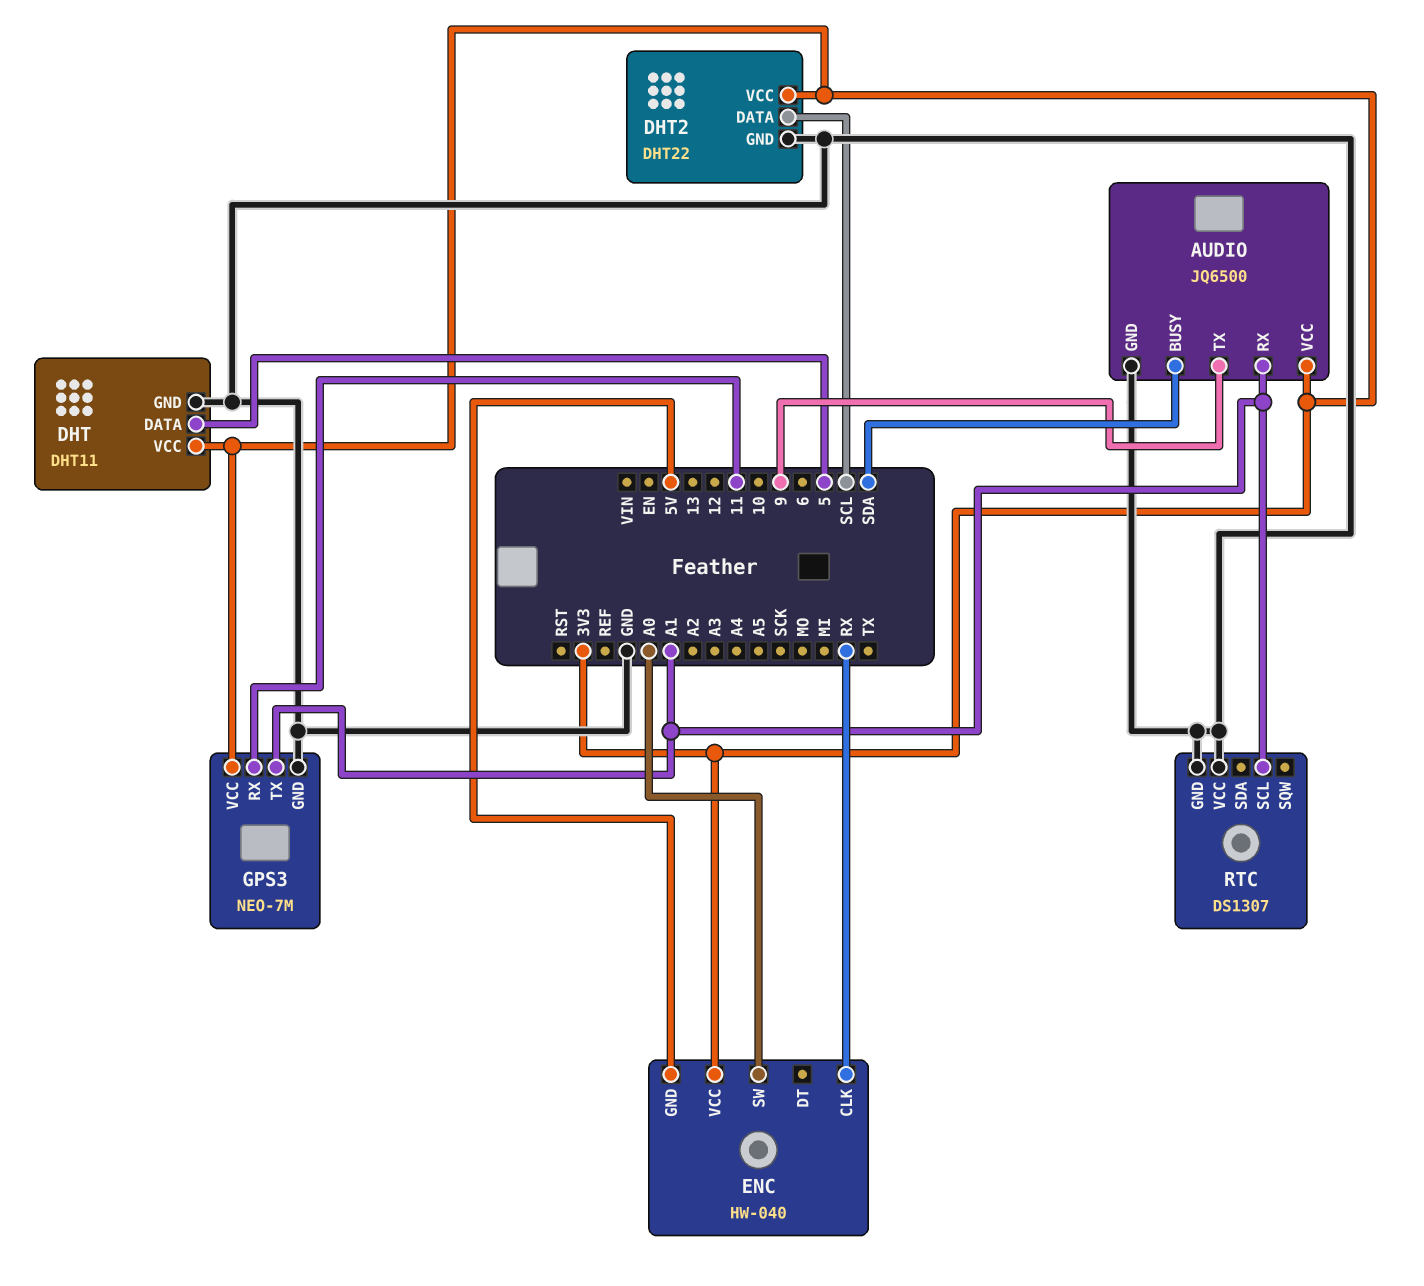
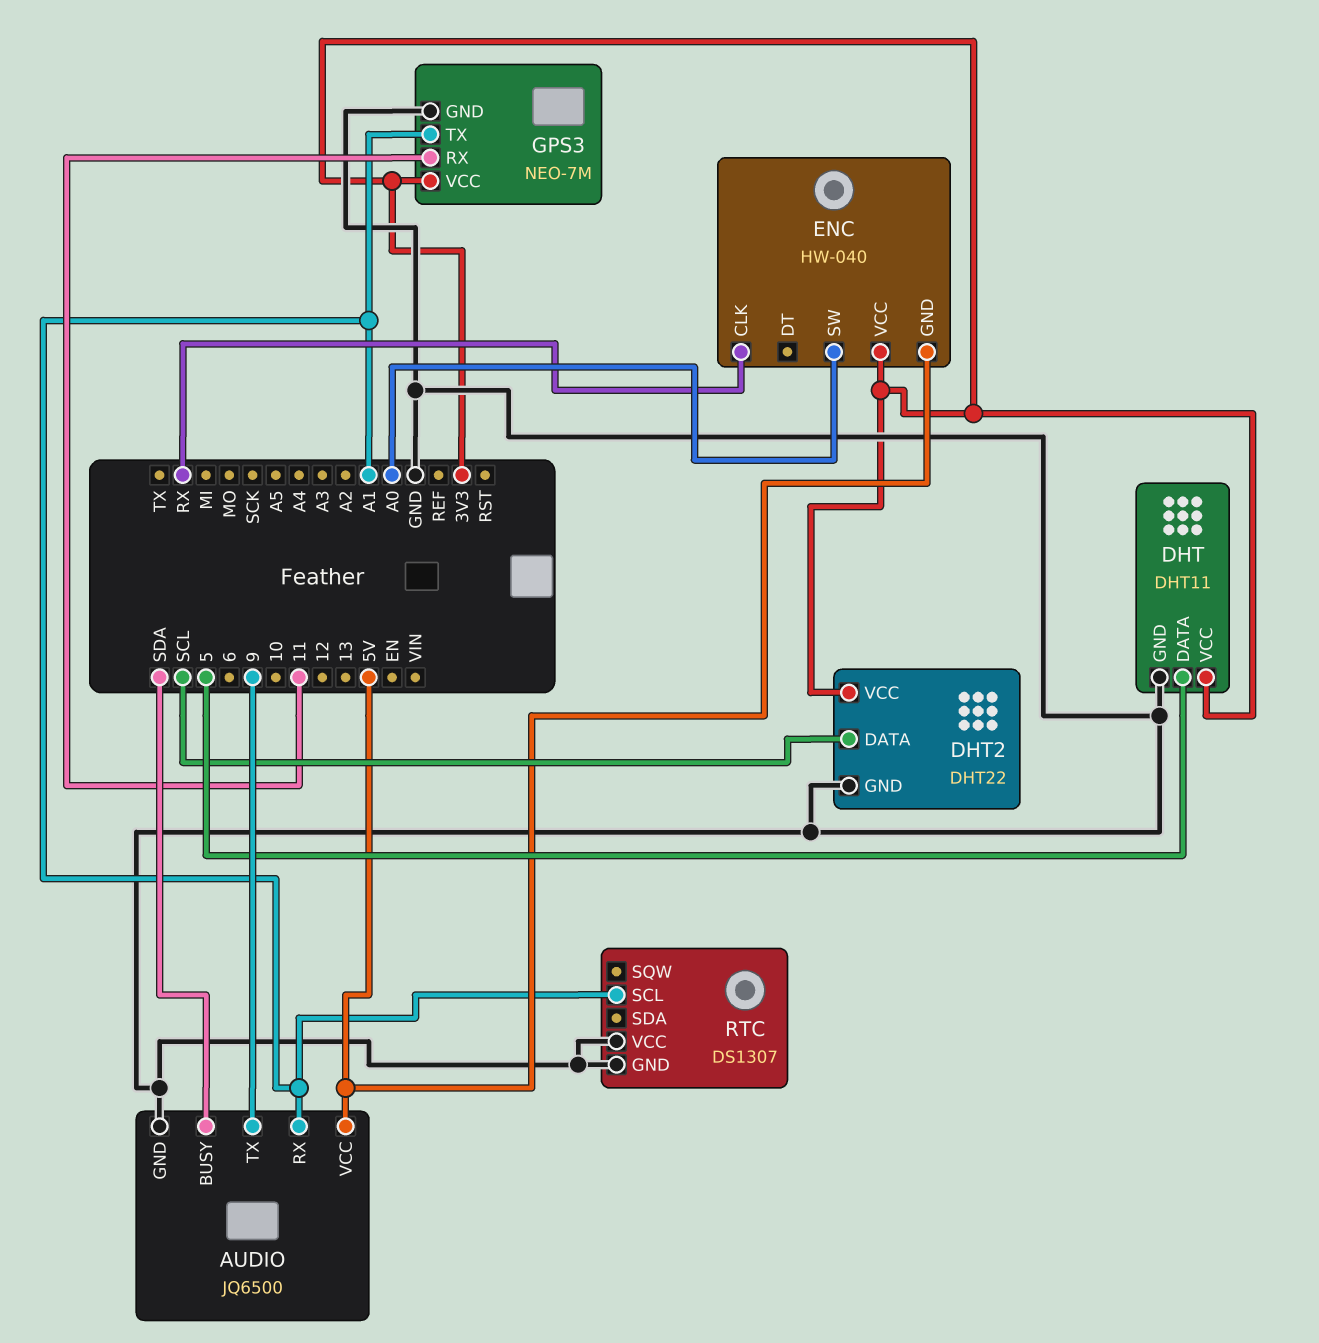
AUDIO pin VCC: 3V3 -> 5V

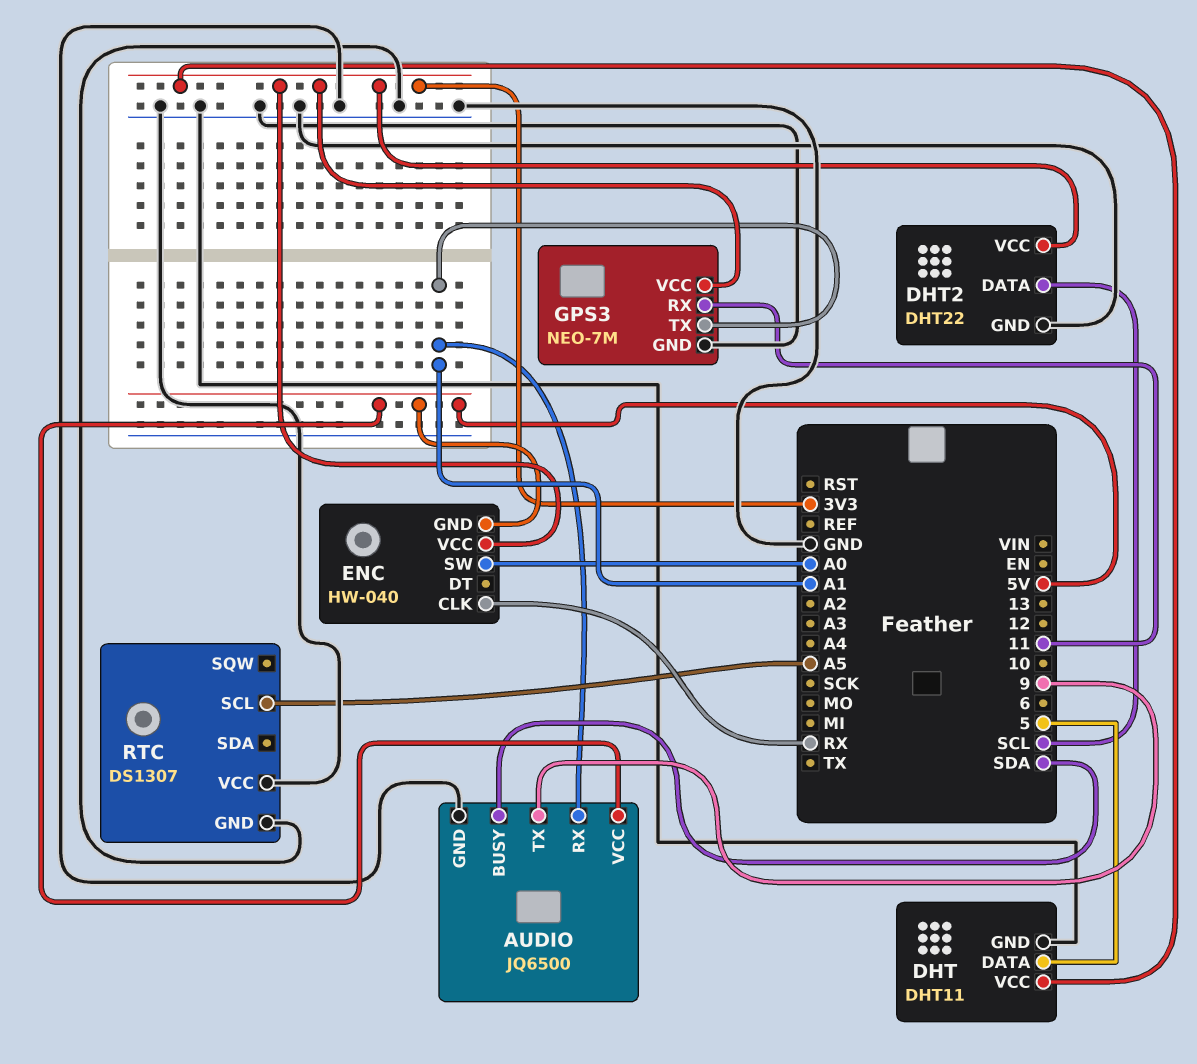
RTC pin SCL: A1 -> A5

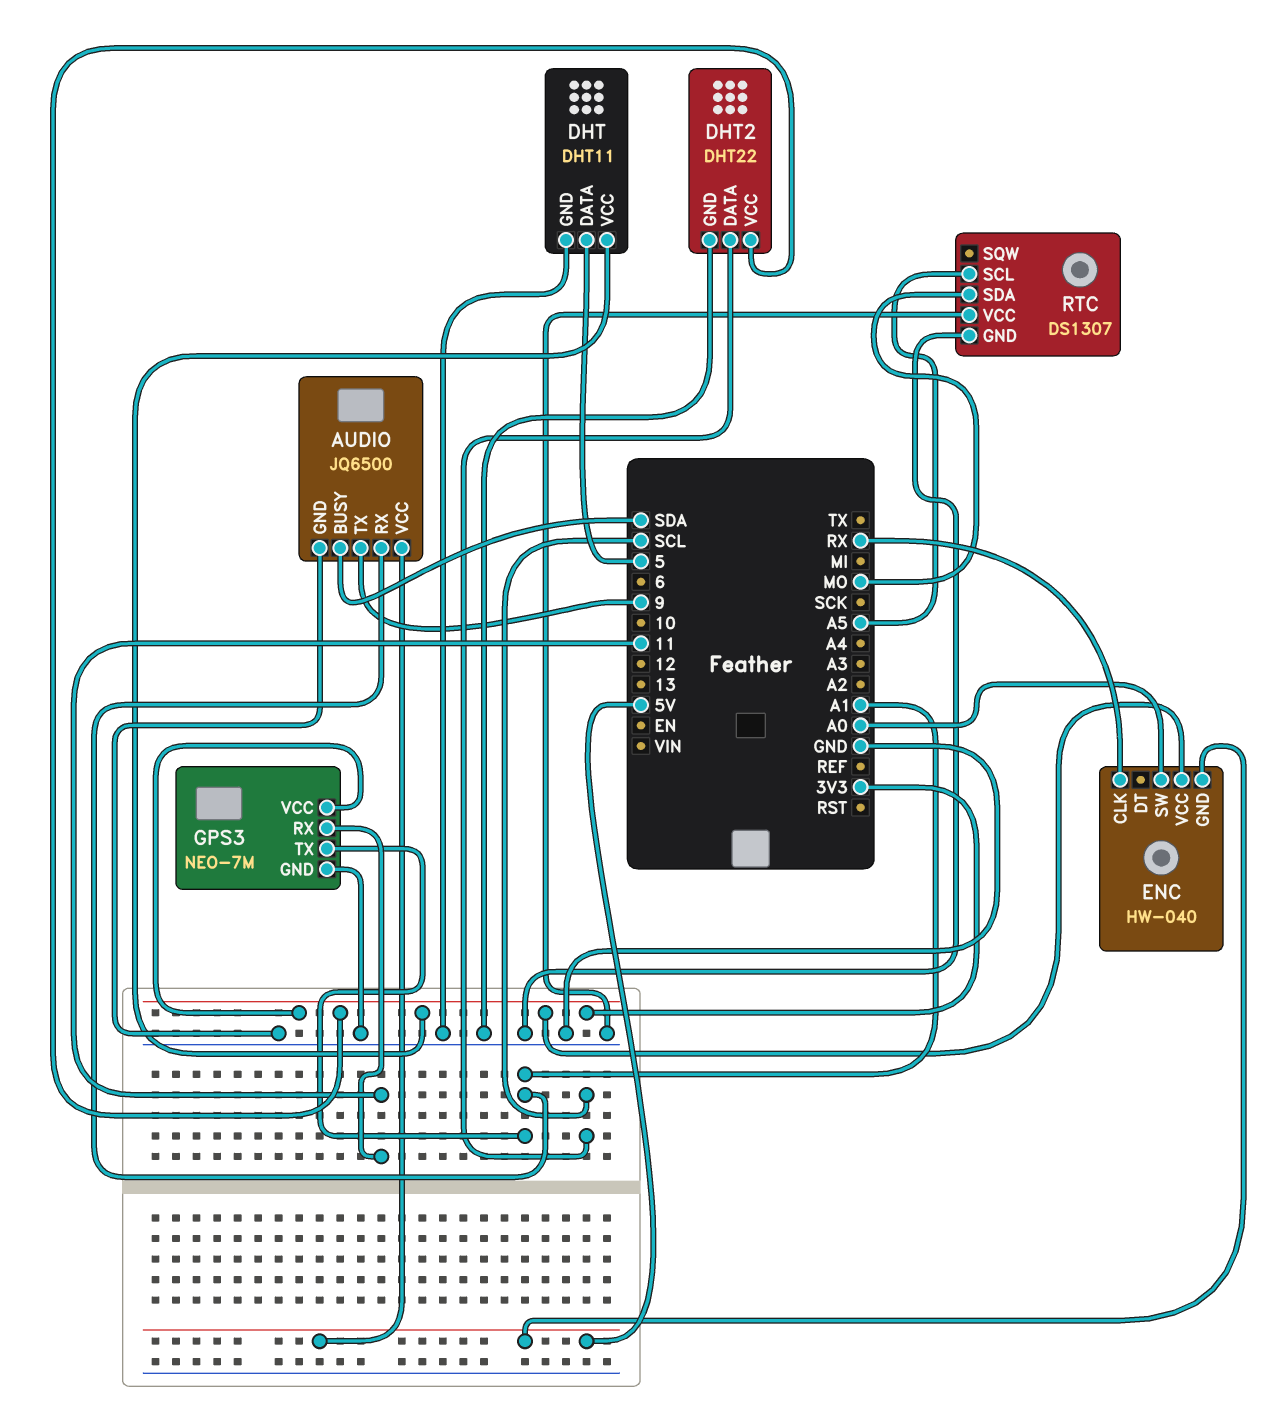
RTC pin SDA: none -> MO

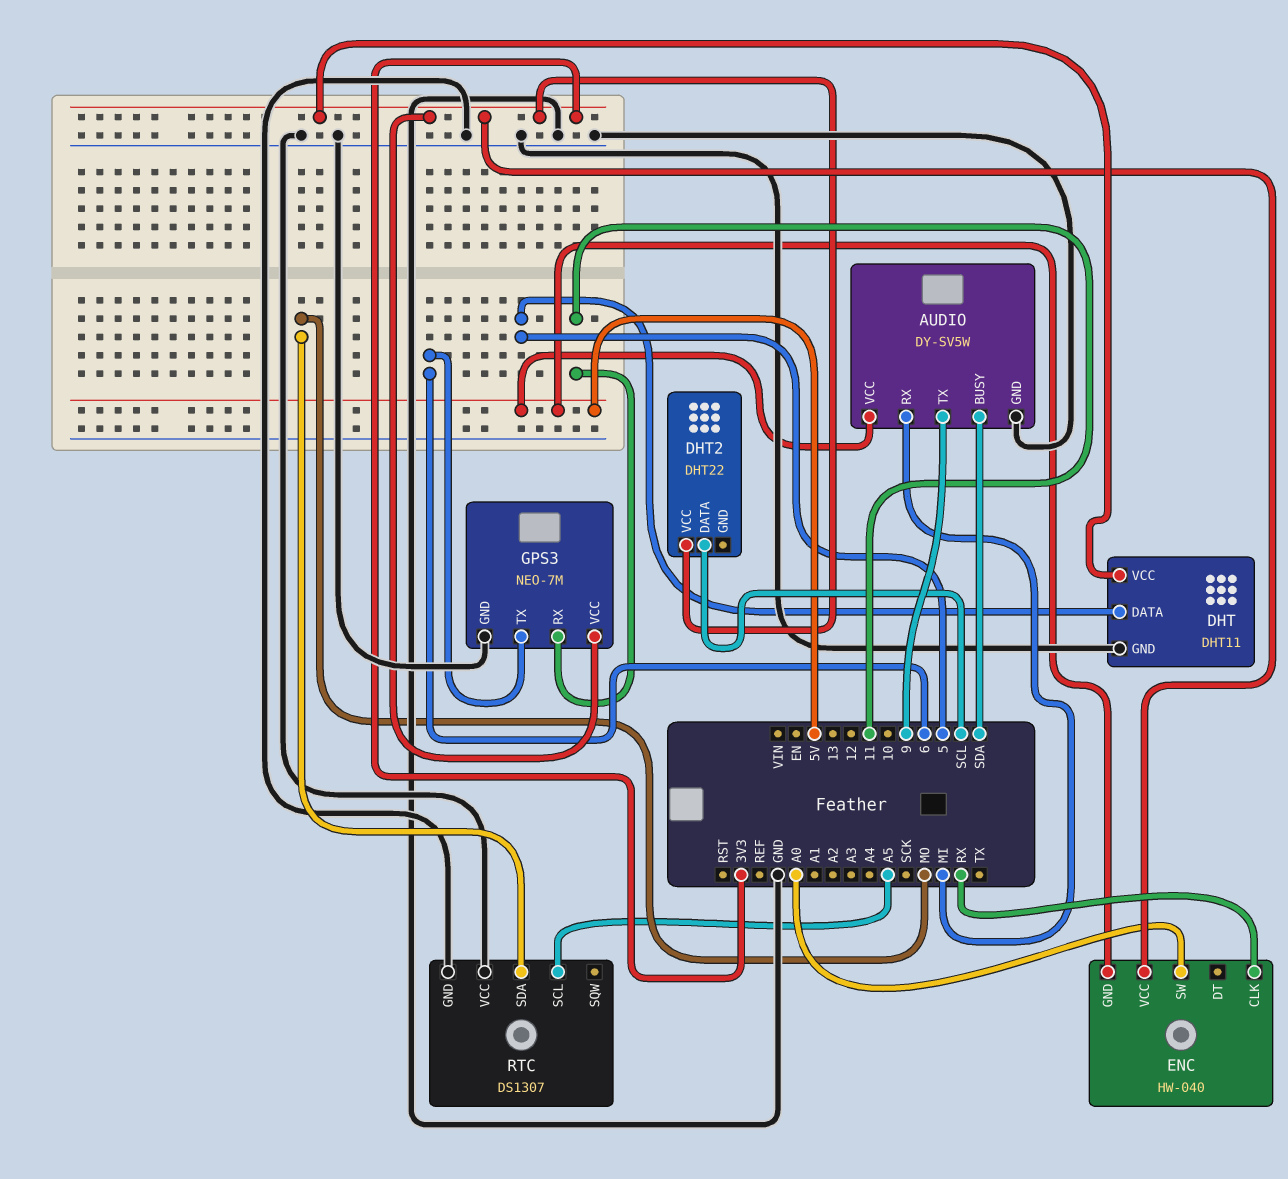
AUDIO: JQ6500 -> DY-SV5W
AUDIO pin RX: A1 -> MI
DHT2 pin GND: GND -> none
GPS3 pin TX: A1 -> 6

